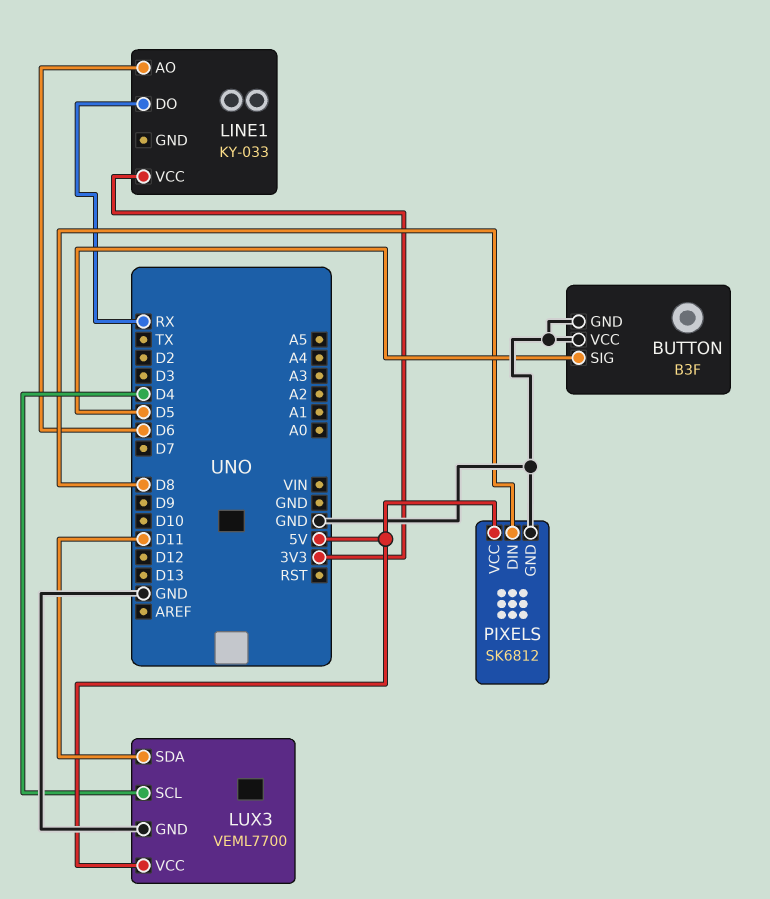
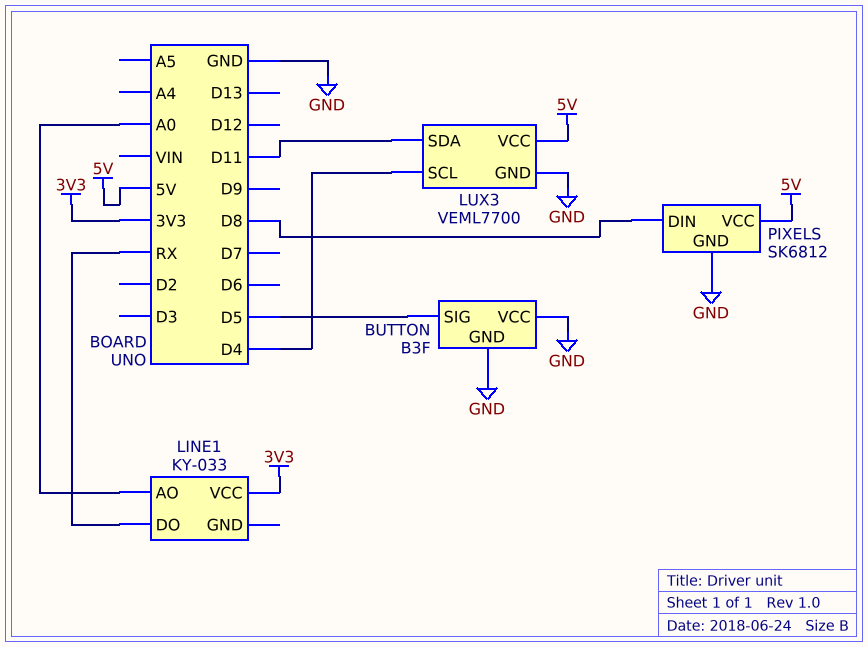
LINE1 pin AO: D6 -> A0

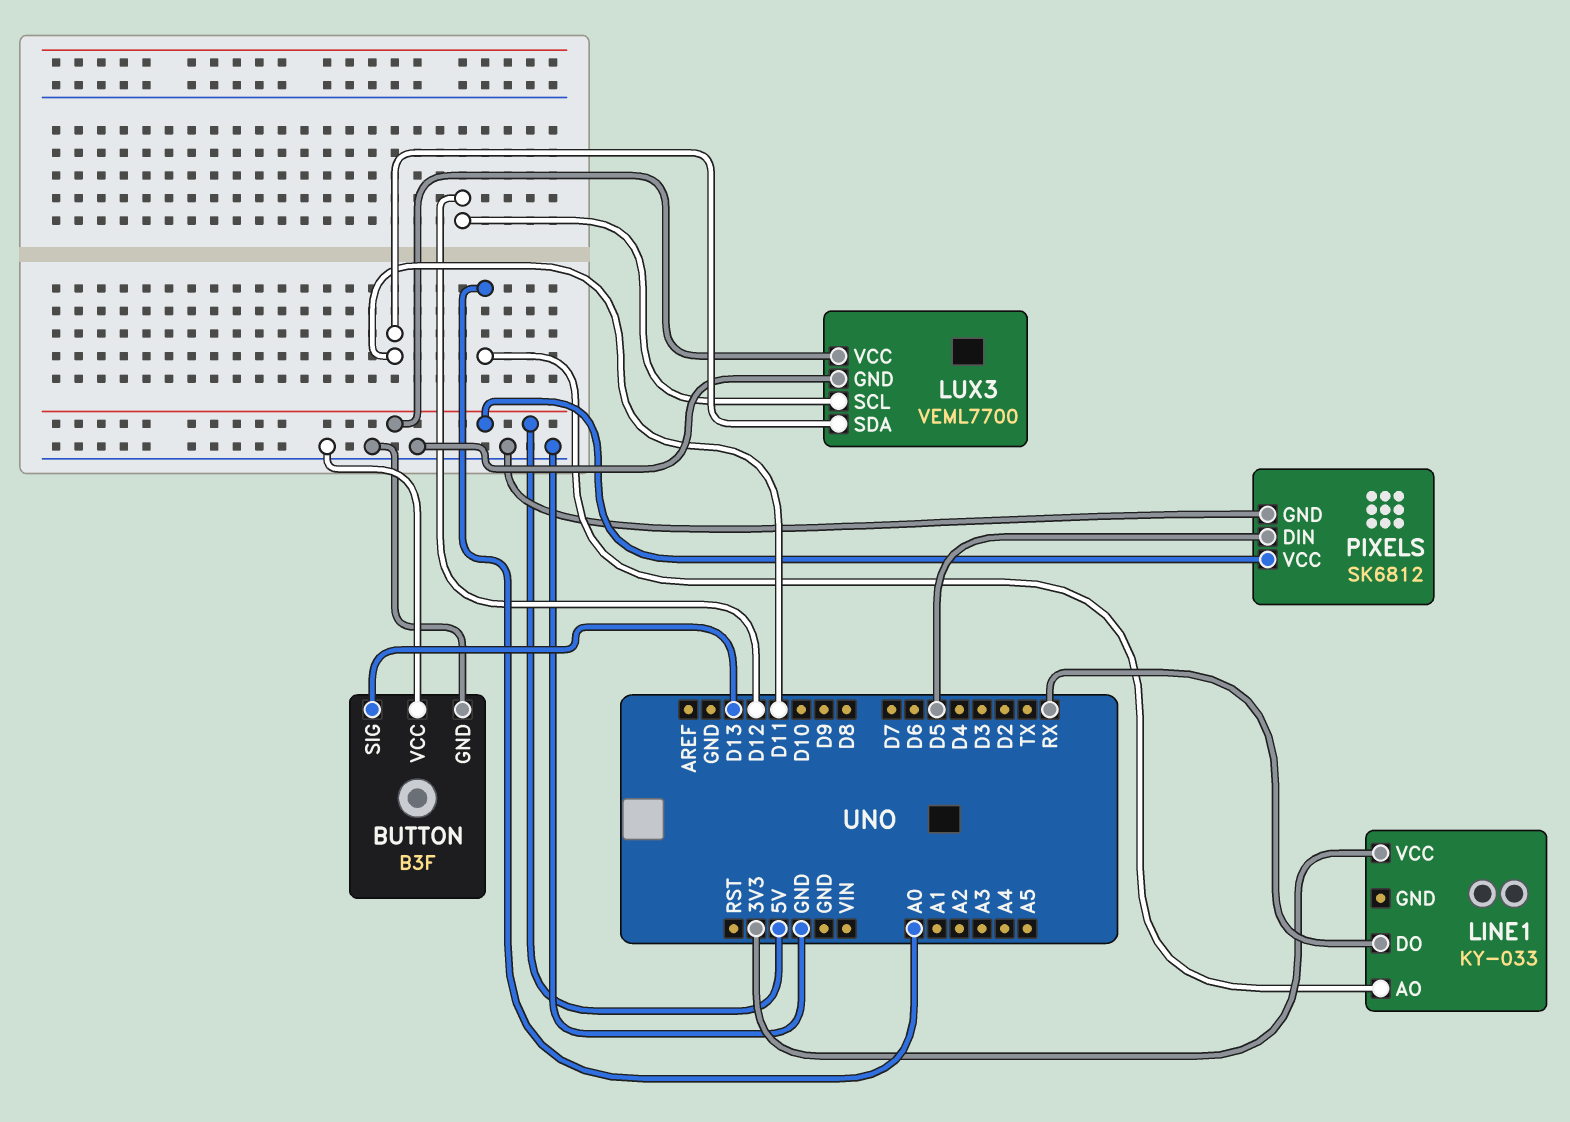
BUTTON pin SIG: D5 -> D13
LUX3 pin SCL: D4 -> D12
PIXELS pin DIN: D8 -> D5

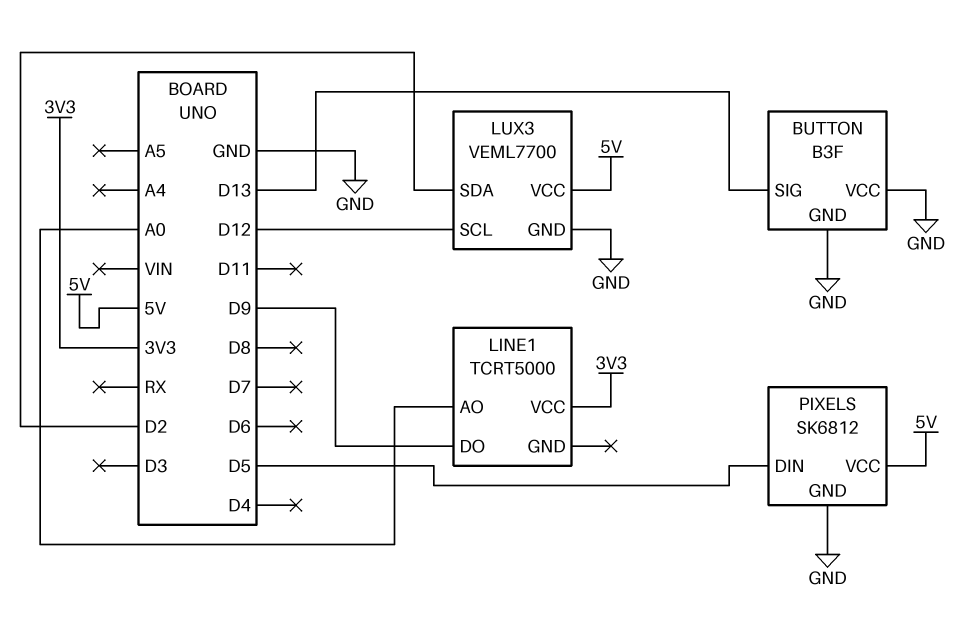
LINE1: KY-033 -> TCRT5000
LINE1 pin DO: RX -> D9
LUX3 pin SDA: D11 -> D2

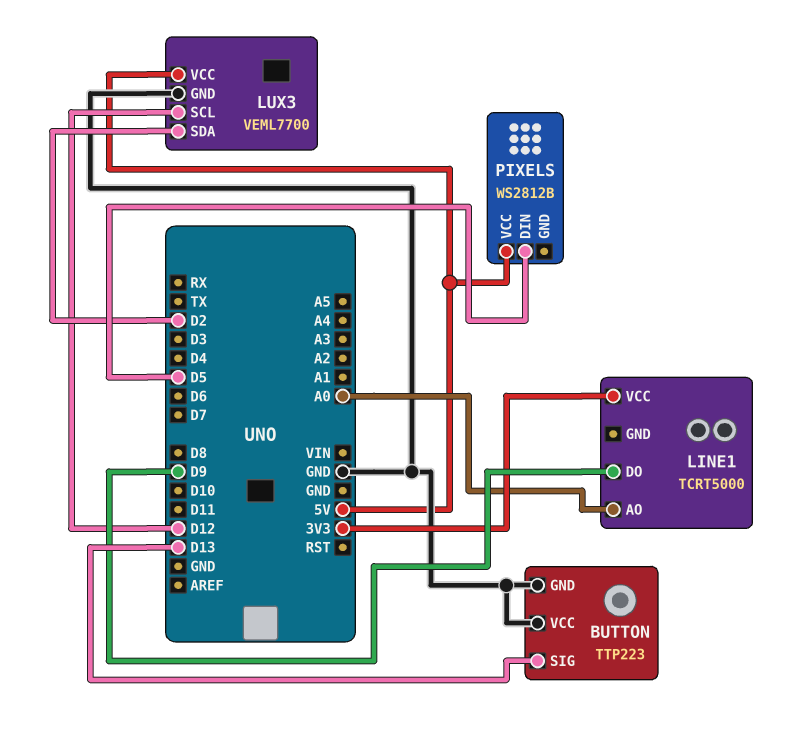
BUTTON: B3F -> TTP223
PIXELS: SK6812 -> WS2812B
PIXELS pin GND: GND -> none

